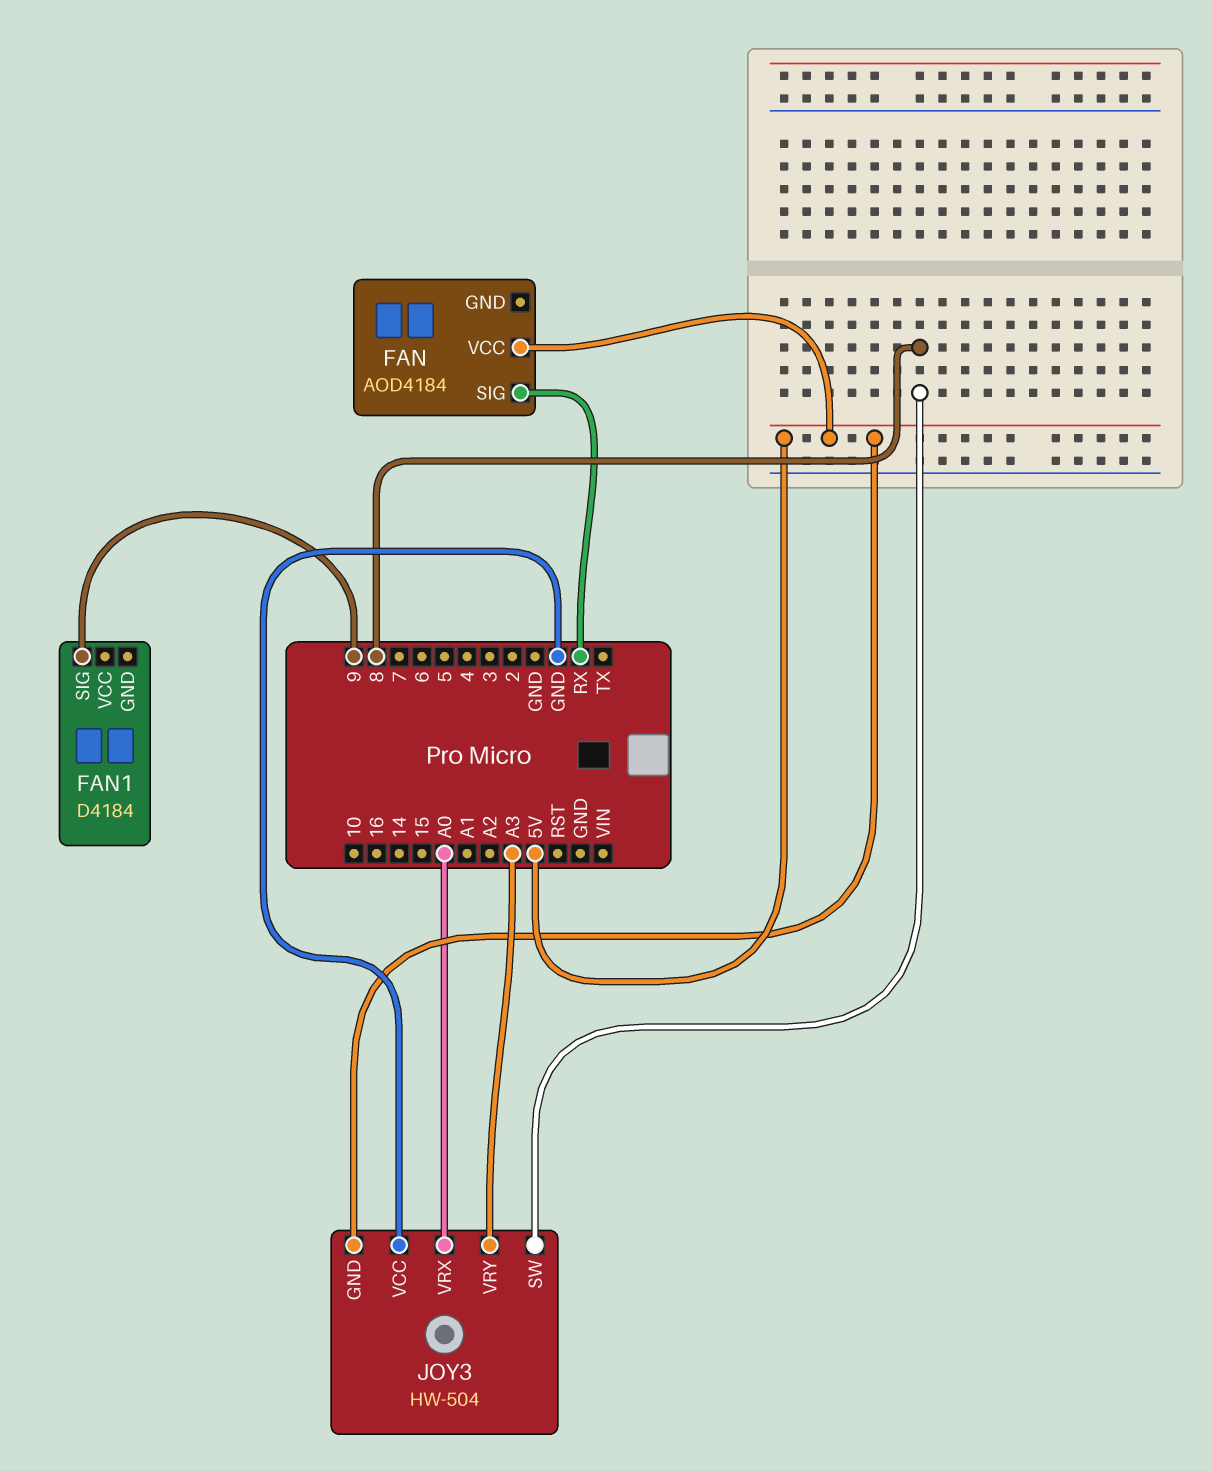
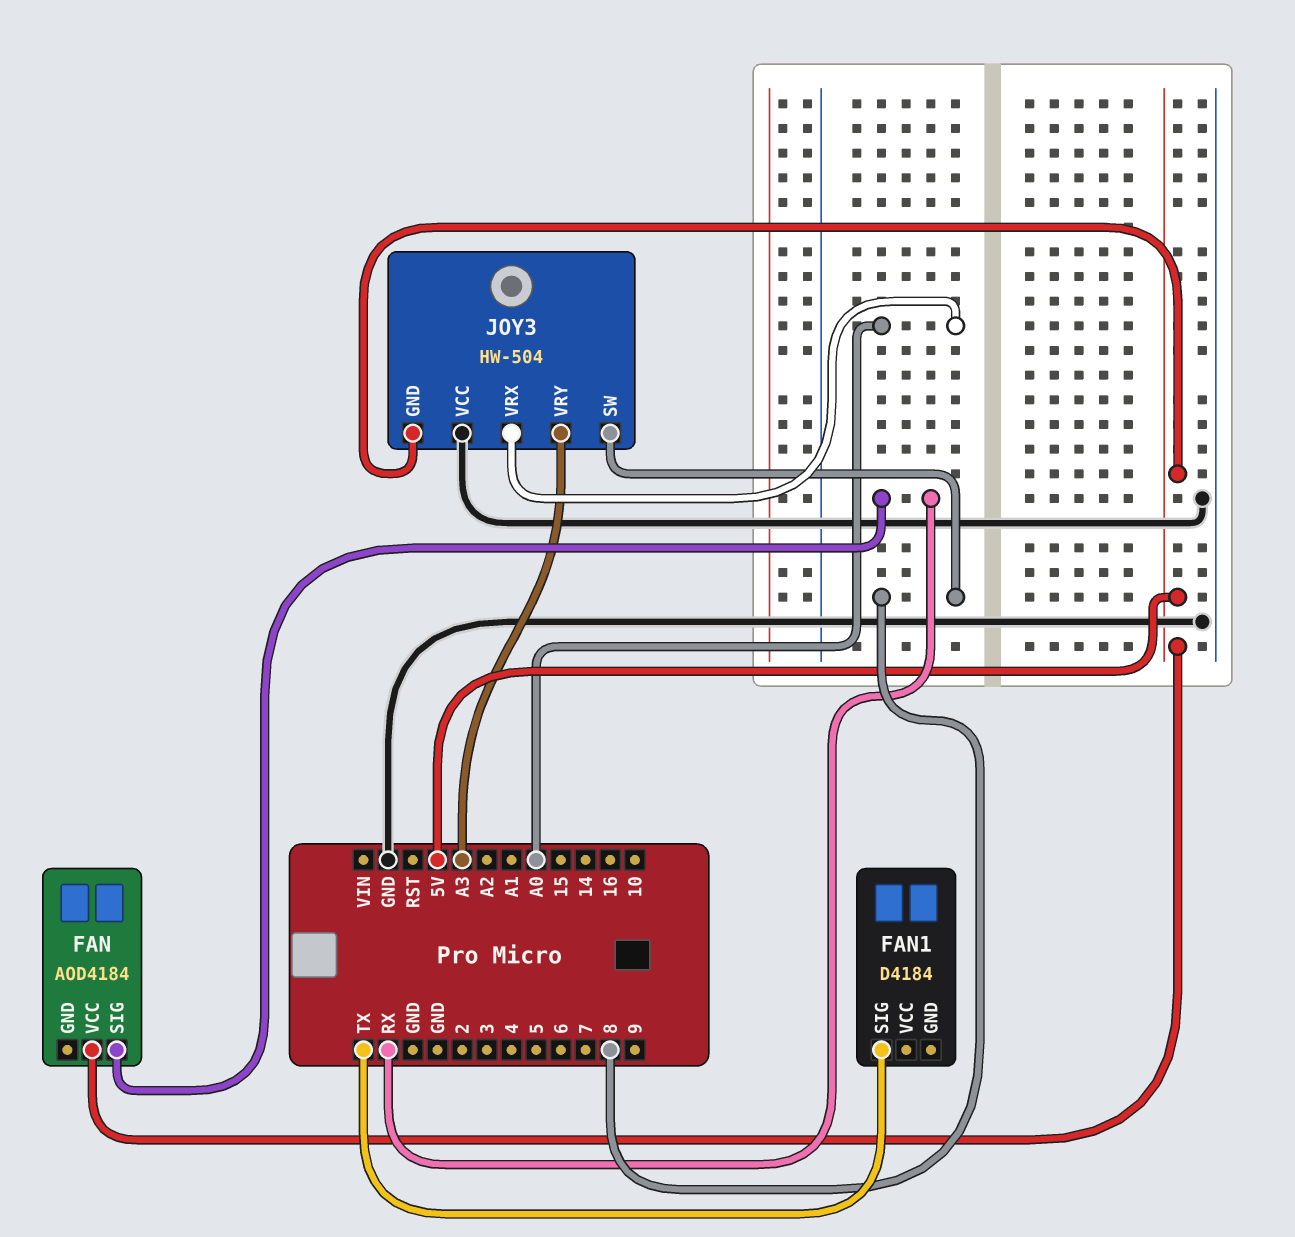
FAN1 pin SIG: 9 -> TX

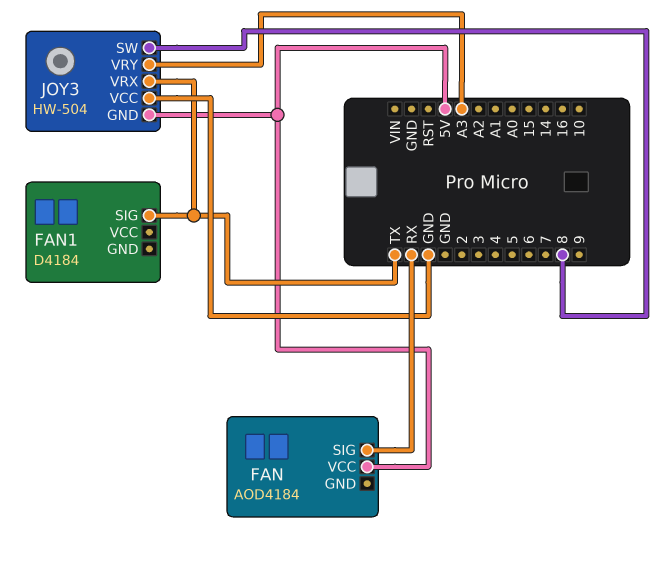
JOY3 pin VRX: A0 -> TX

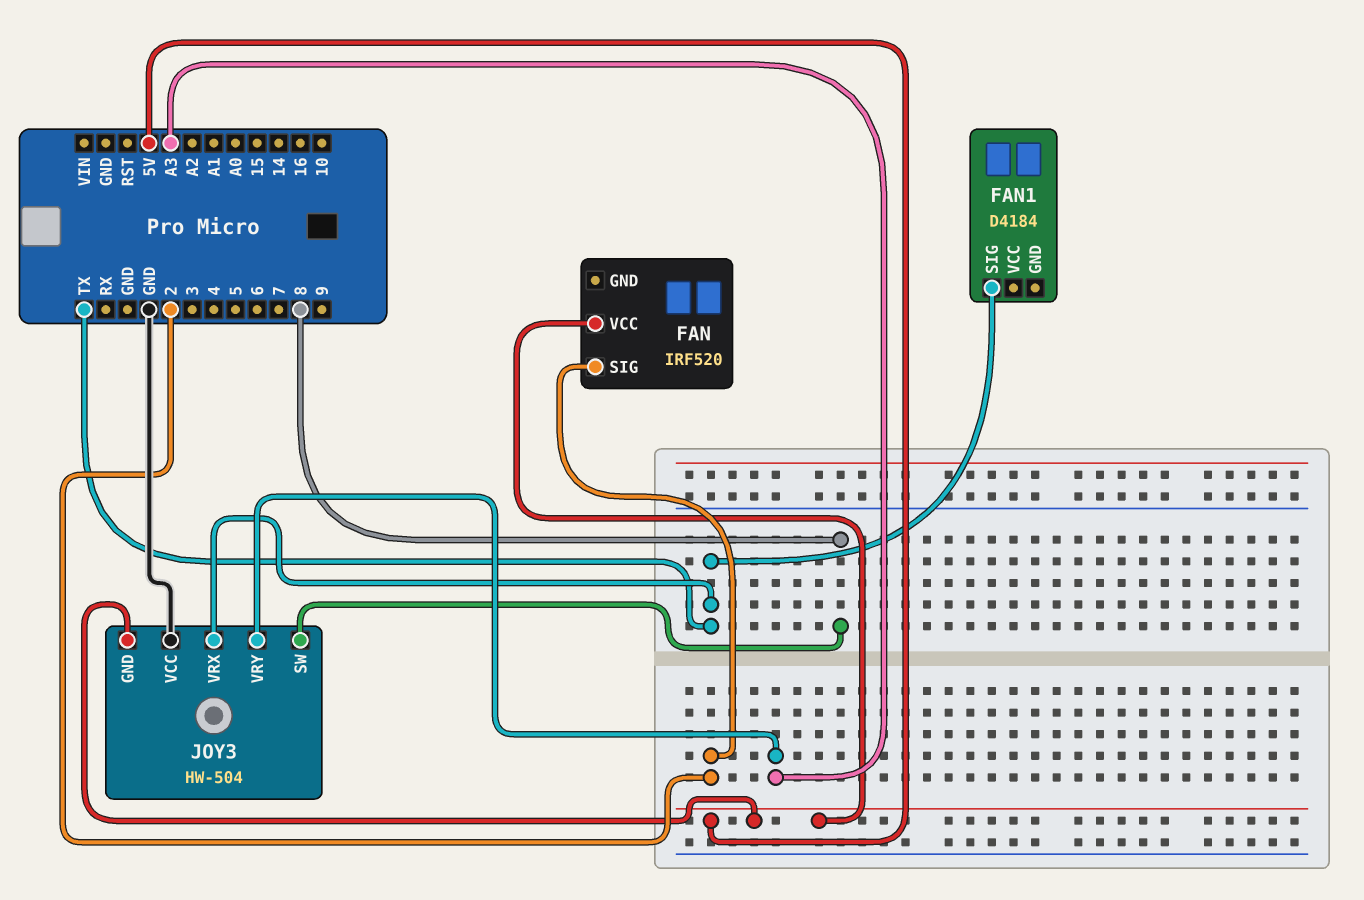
FAN: AOD4184 -> IRF520
FAN pin SIG: RX -> 2

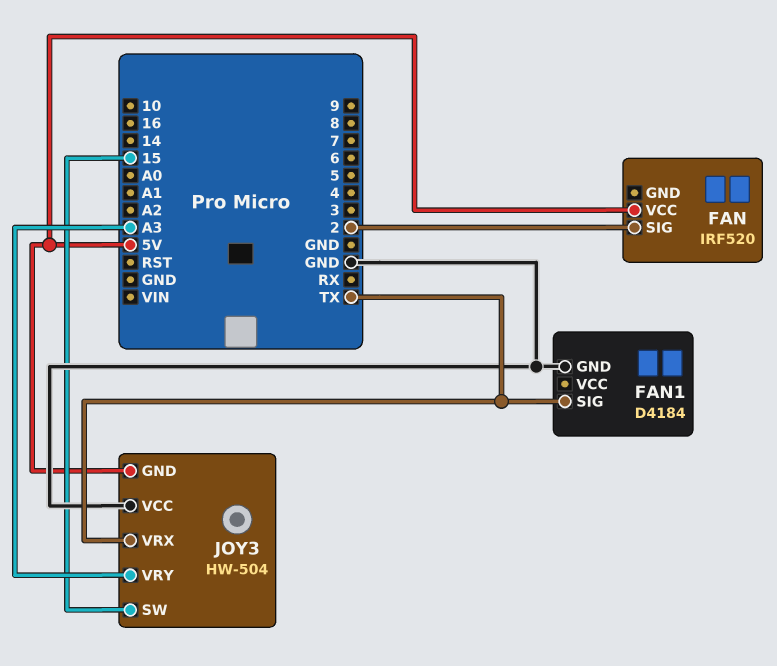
FAN1 pin GND: none -> GND
JOY3 pin SW: 8 -> 15

